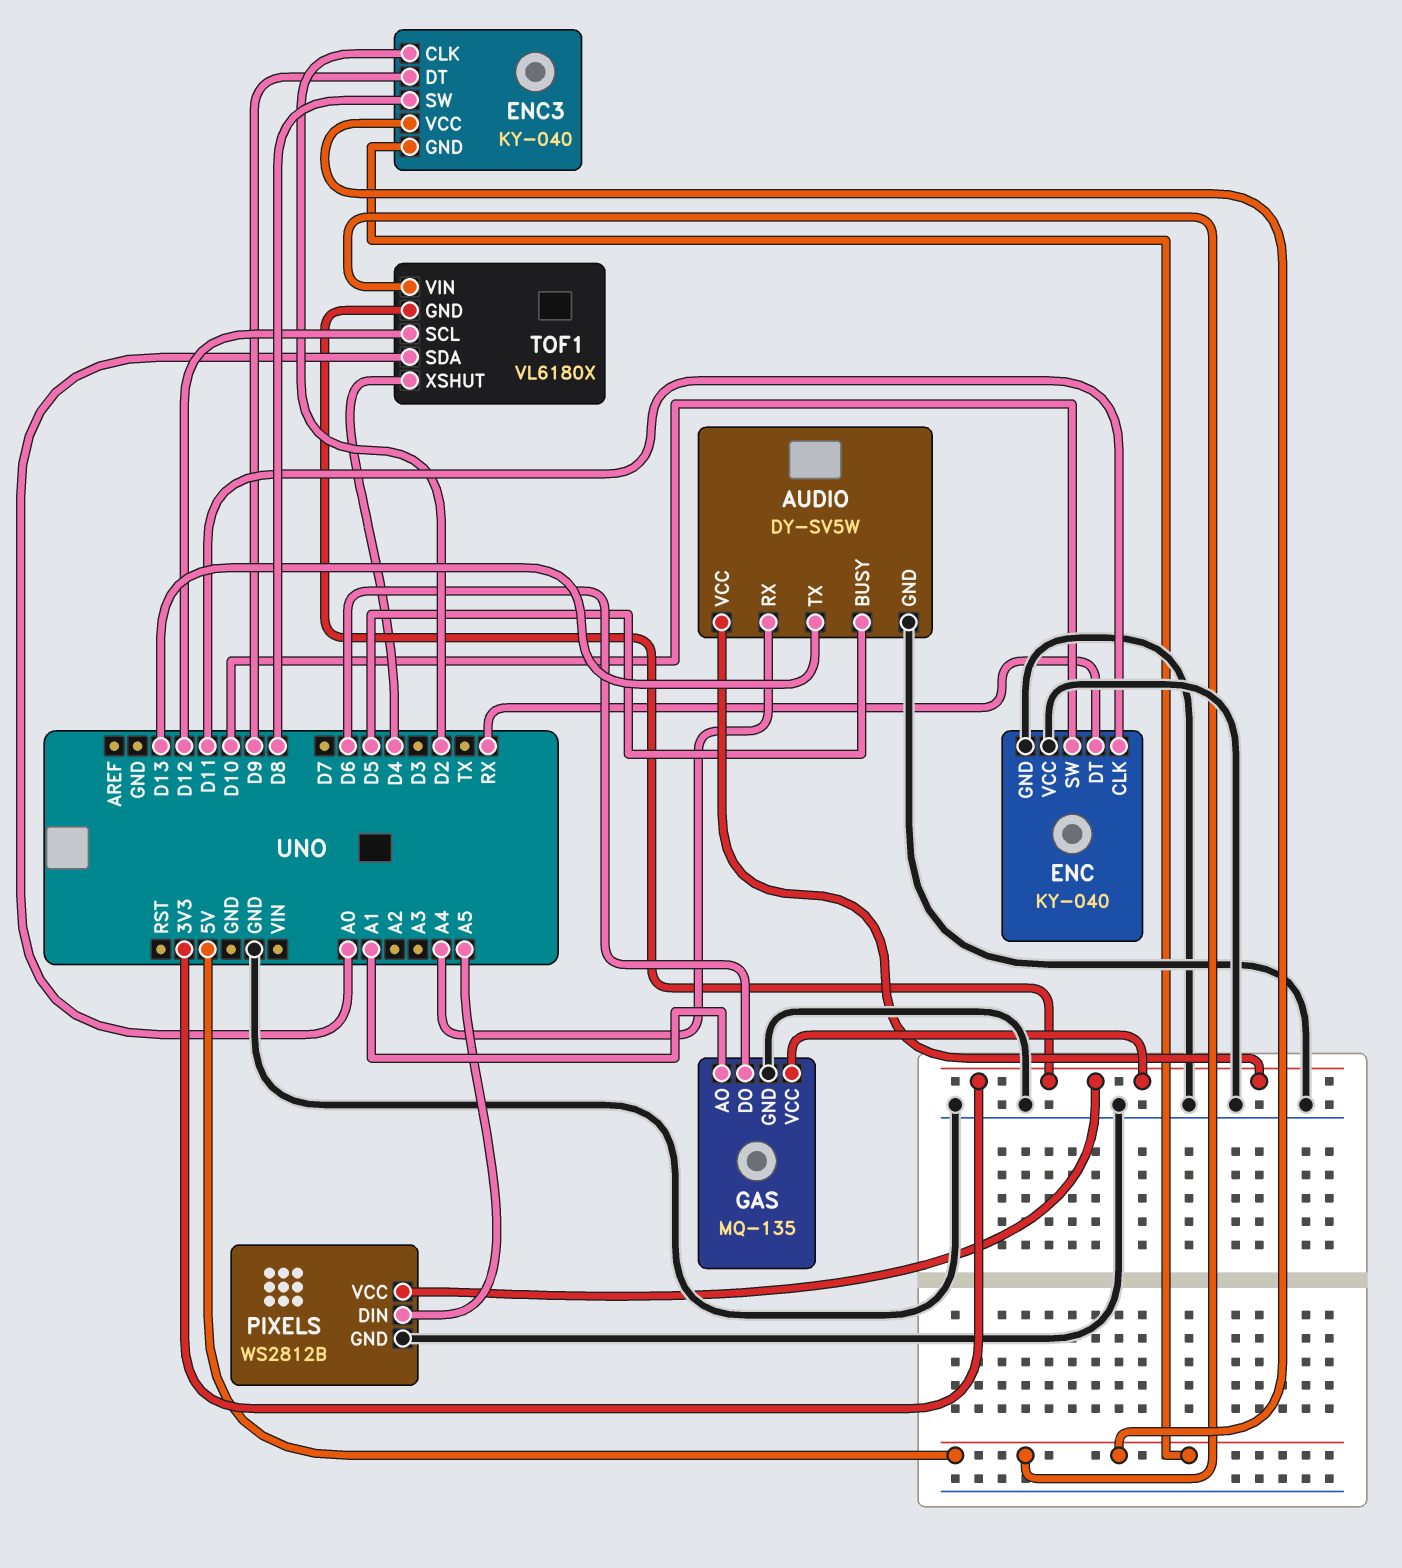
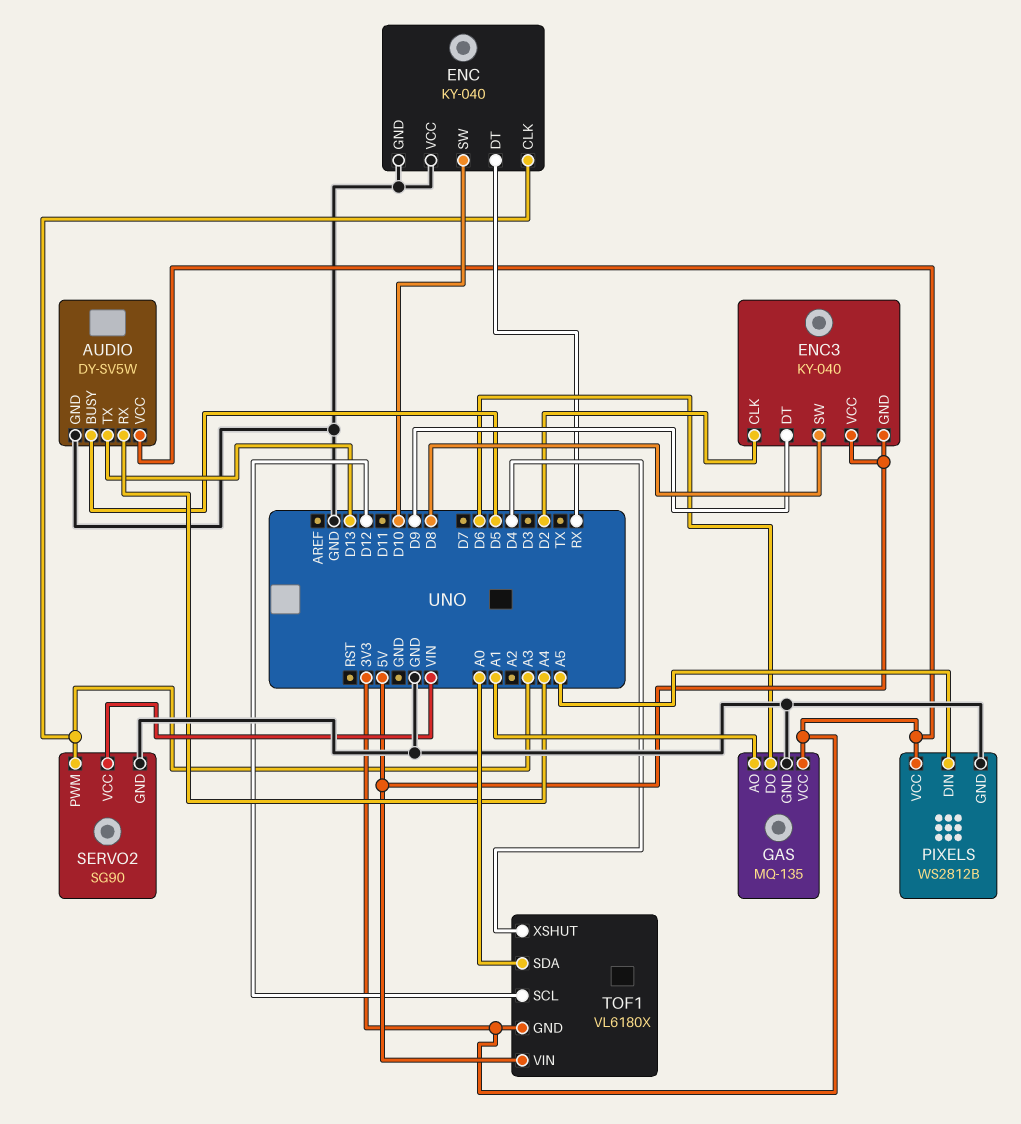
ENC pin CLK: D11 -> A3
SERVO2: none -> SG90
SERVO2 pin GND: none -> GND
SERVO2 pin PWM: none -> A3
SERVO2 pin VCC: none -> VIN

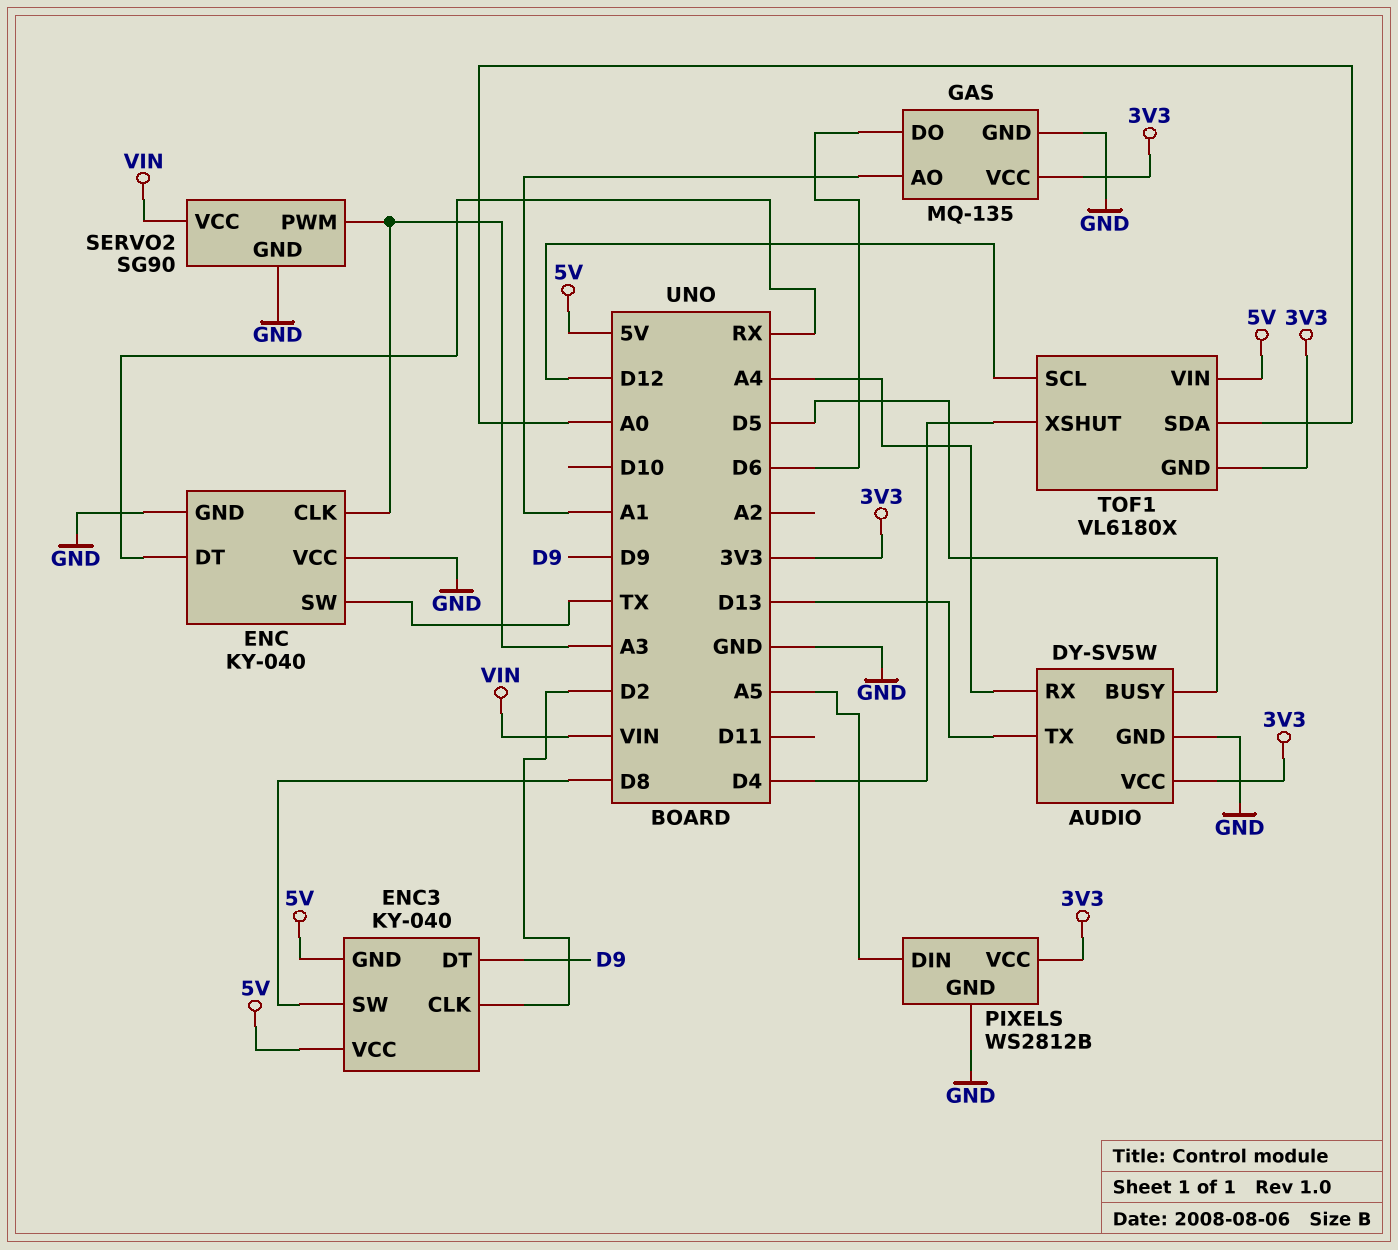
ENC pin SW: D10 -> TX

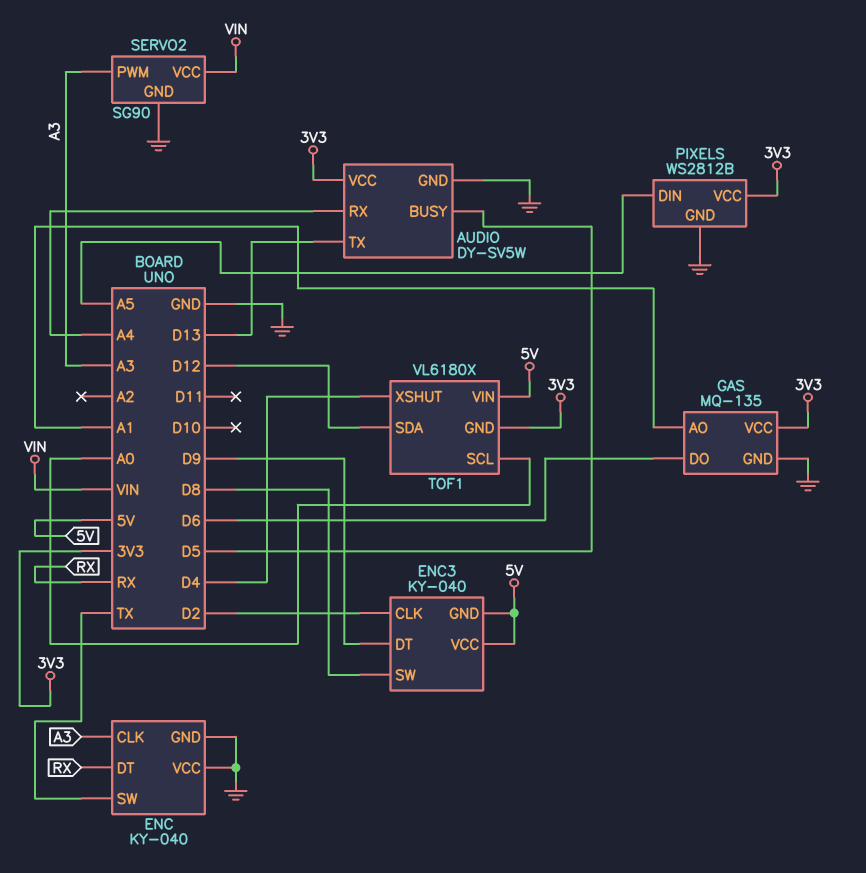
TOF1 pin SCL: D12 -> A0
TOF1 pin SDA: A0 -> D12

